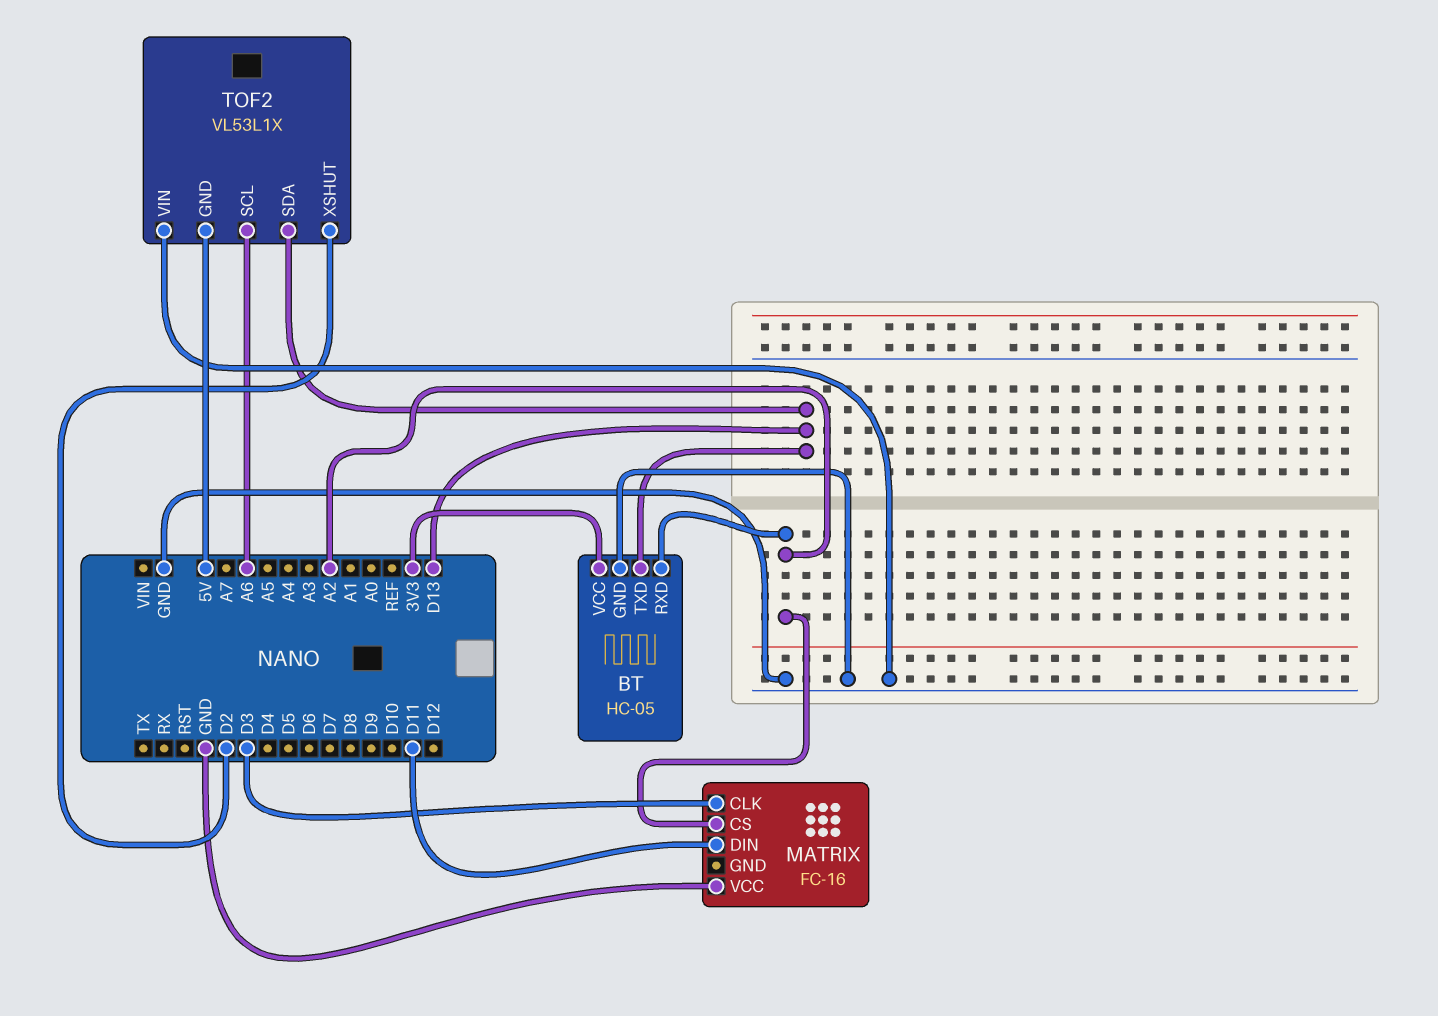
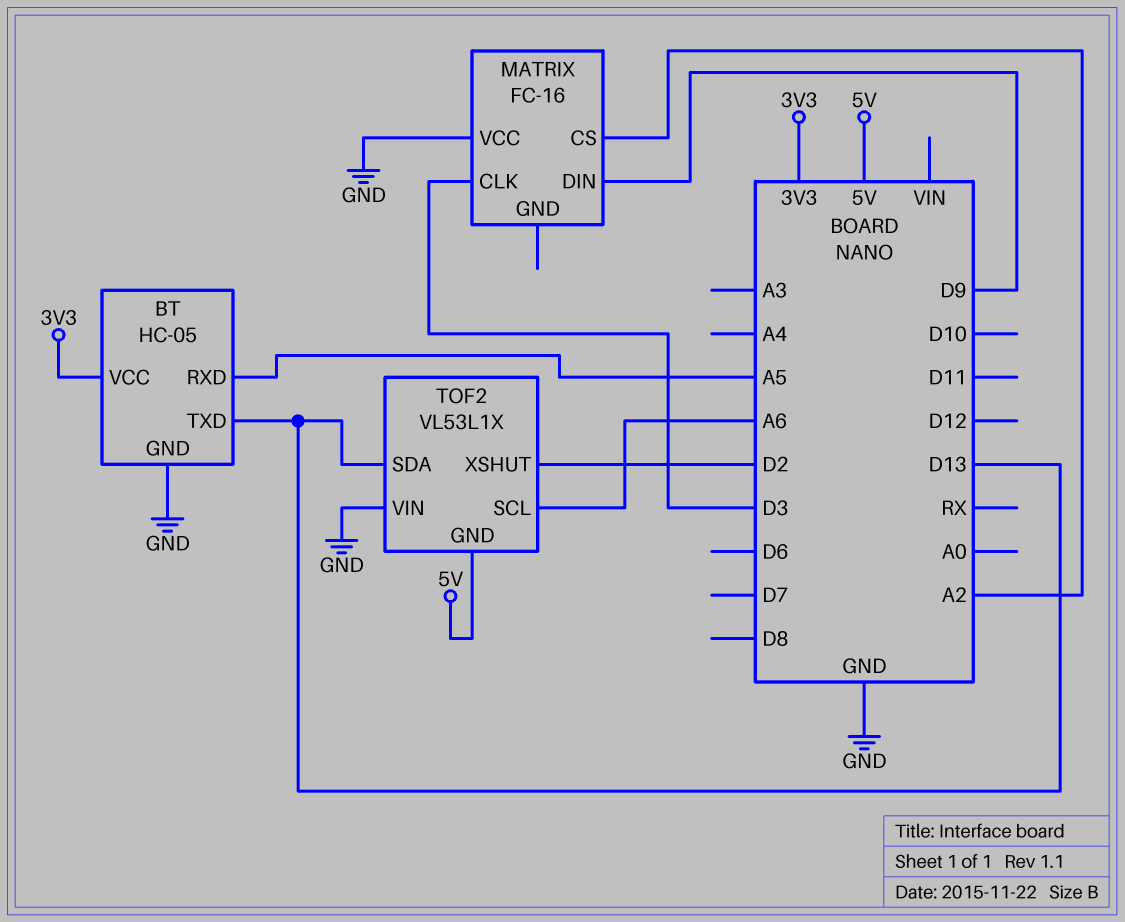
BT pin RXD: A2 -> A5
MATRIX pin DIN: D11 -> D9

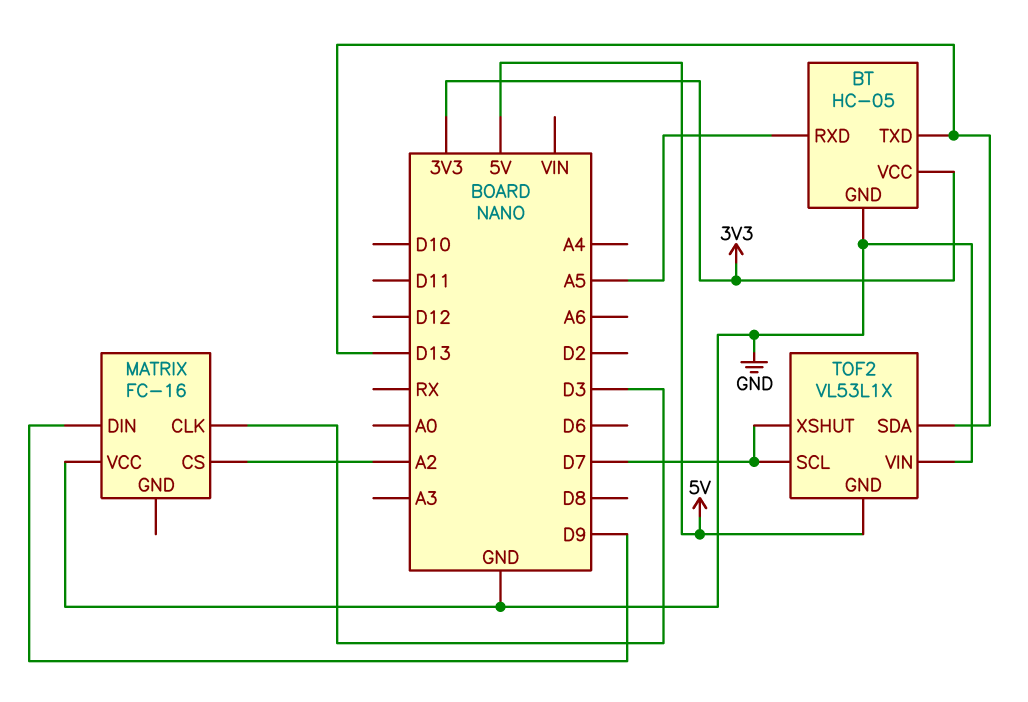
TOF2 pin SCL: A6 -> D7
TOF2 pin XSHUT: D2 -> D7

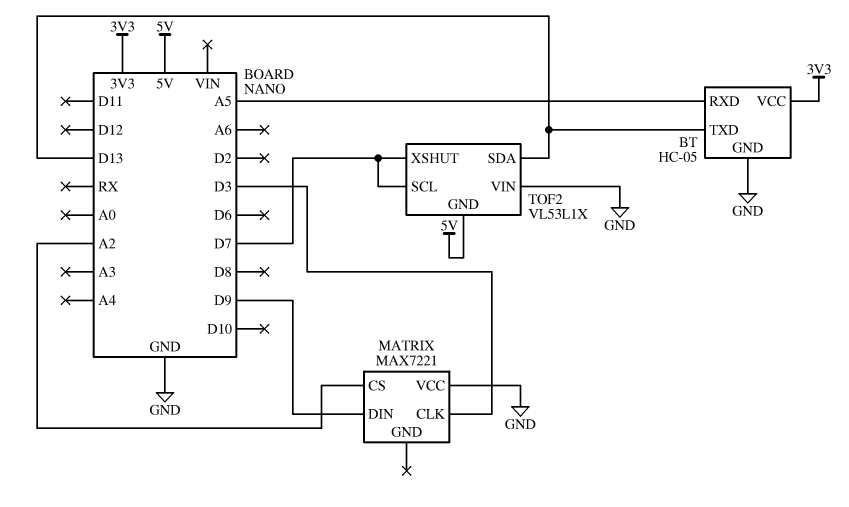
MATRIX: FC-16 -> MAX7221

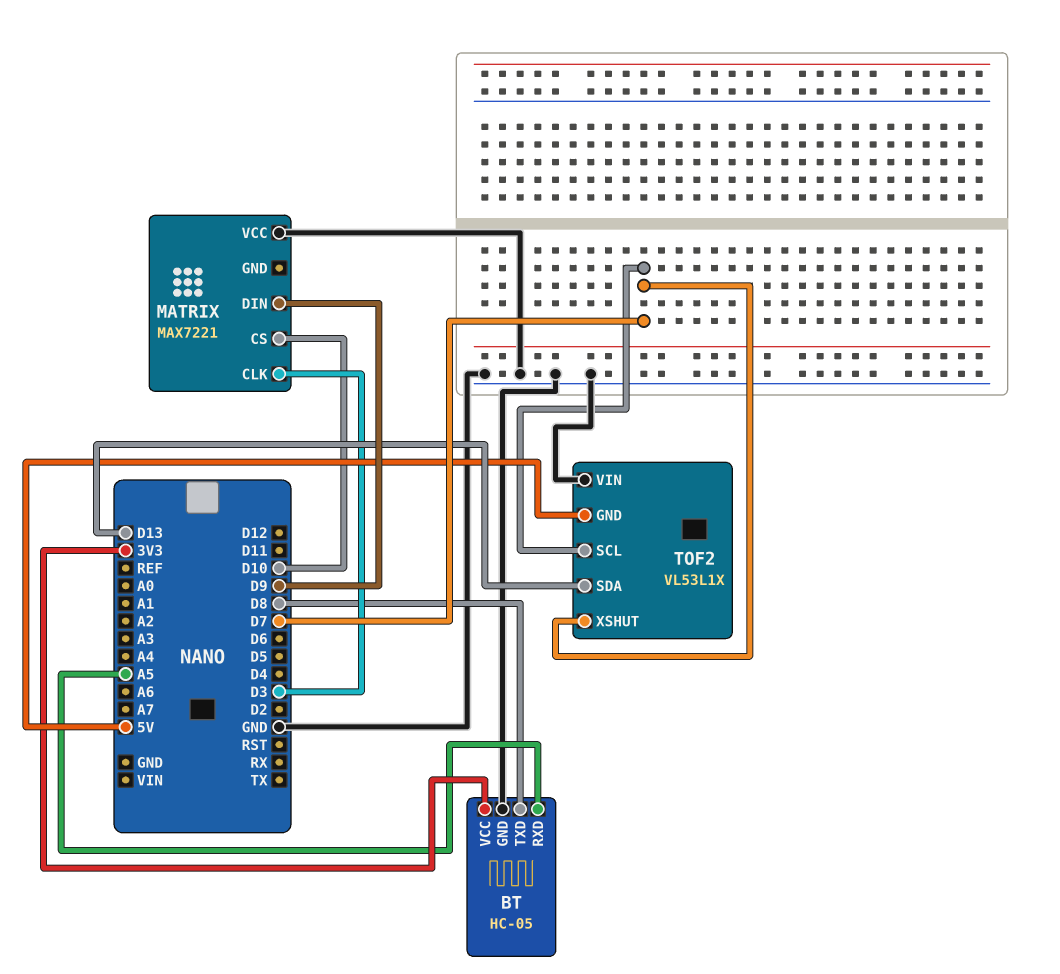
BT pin TXD: D13 -> D8
MATRIX pin CS: A2 -> D10

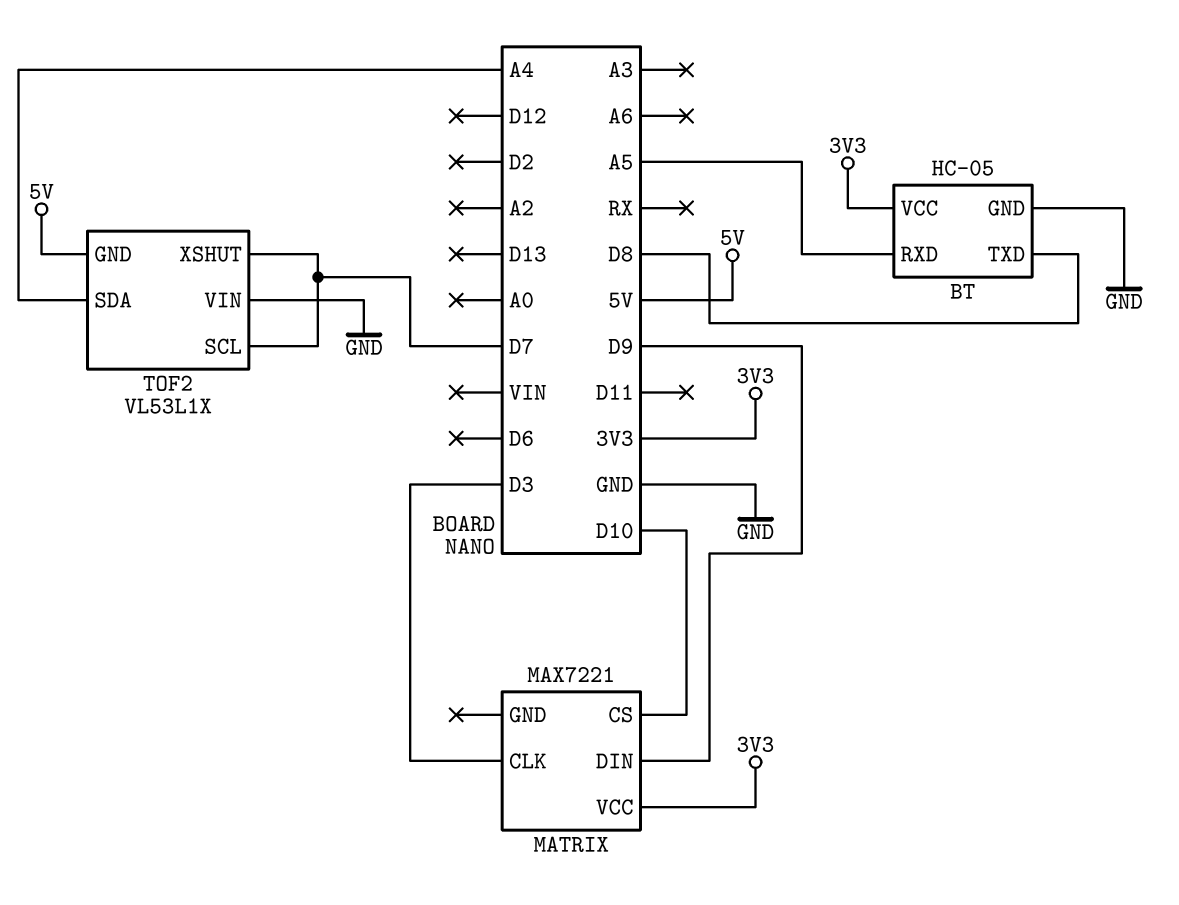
MATRIX pin VCC: GND -> 3V3
TOF2 pin SDA: D13 -> A4

